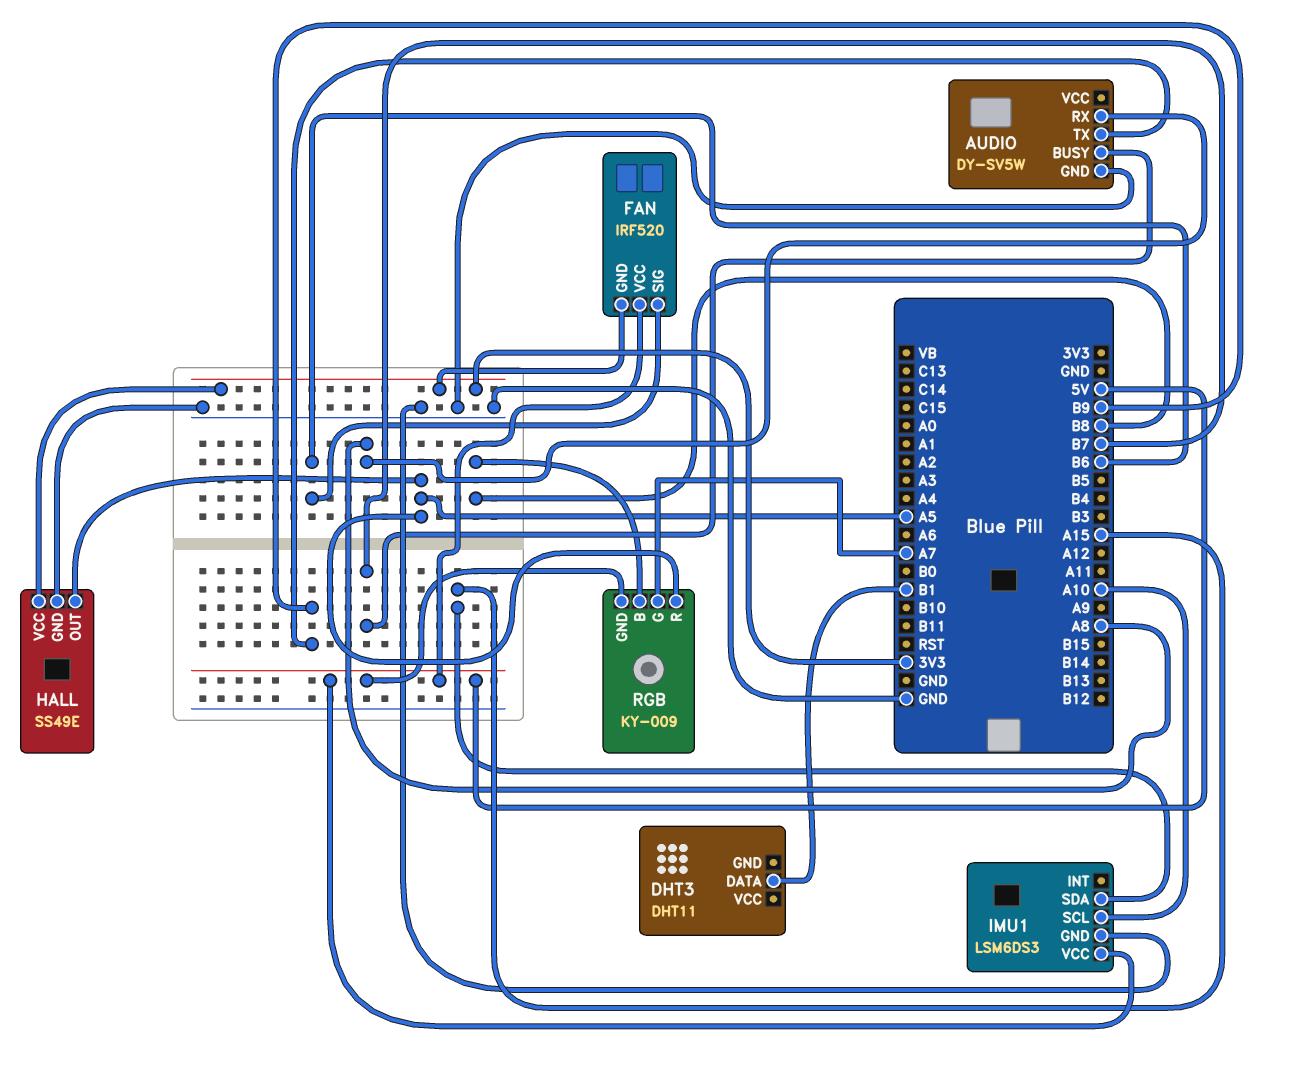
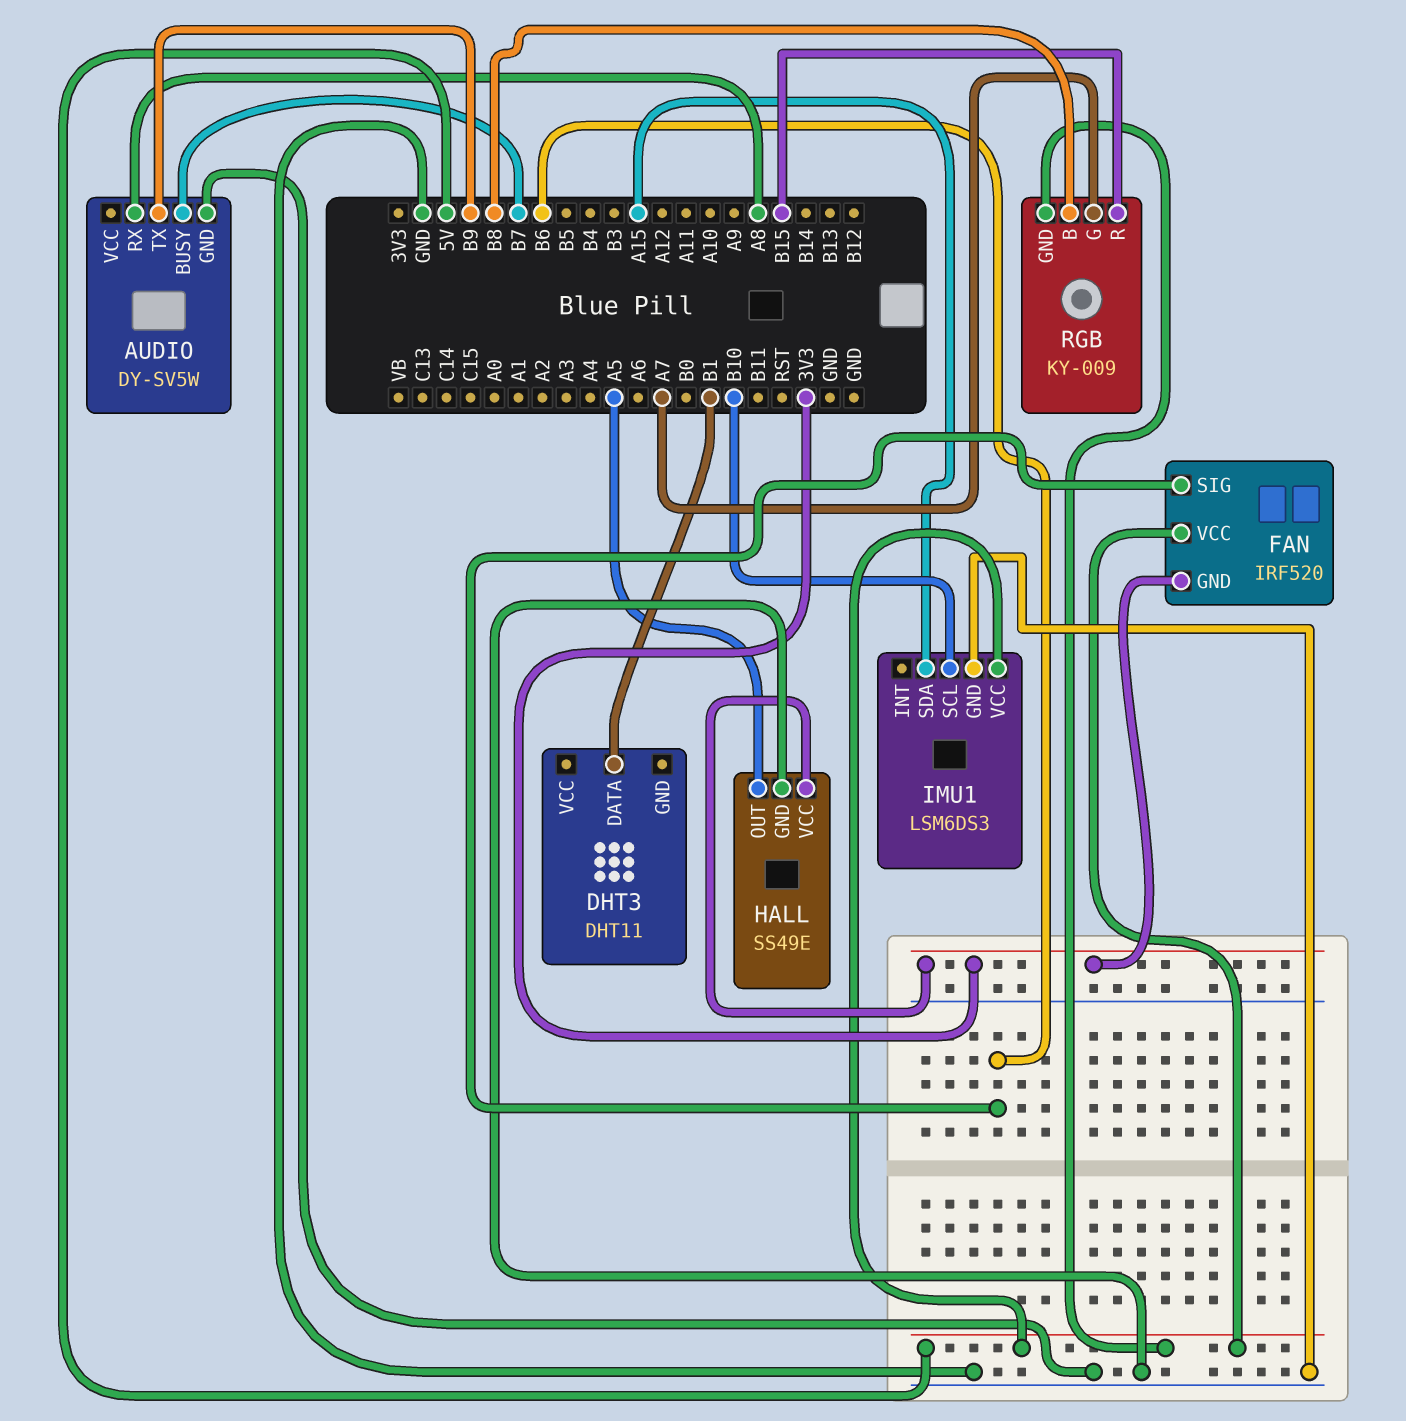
IMU1 pin SCL: A10 -> B10
RGB pin R: A5 -> B15

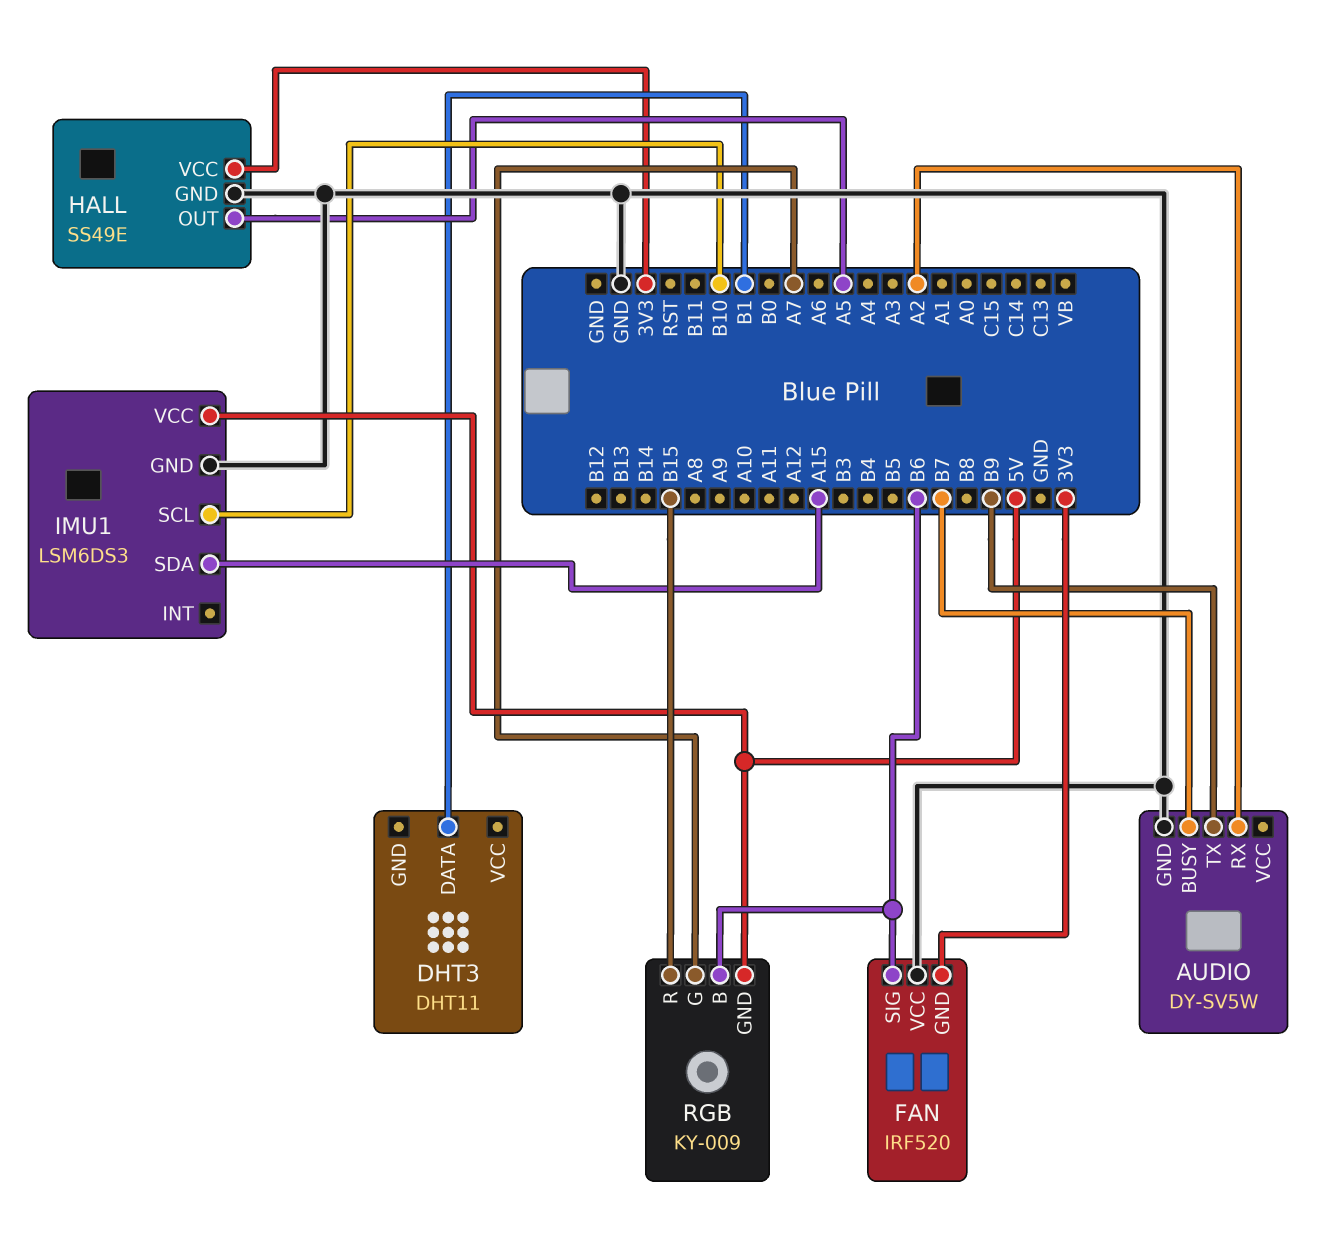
AUDIO pin RX: A8 -> A2
FAN pin VCC: 5V -> GND
RGB pin B: B8 -> B6

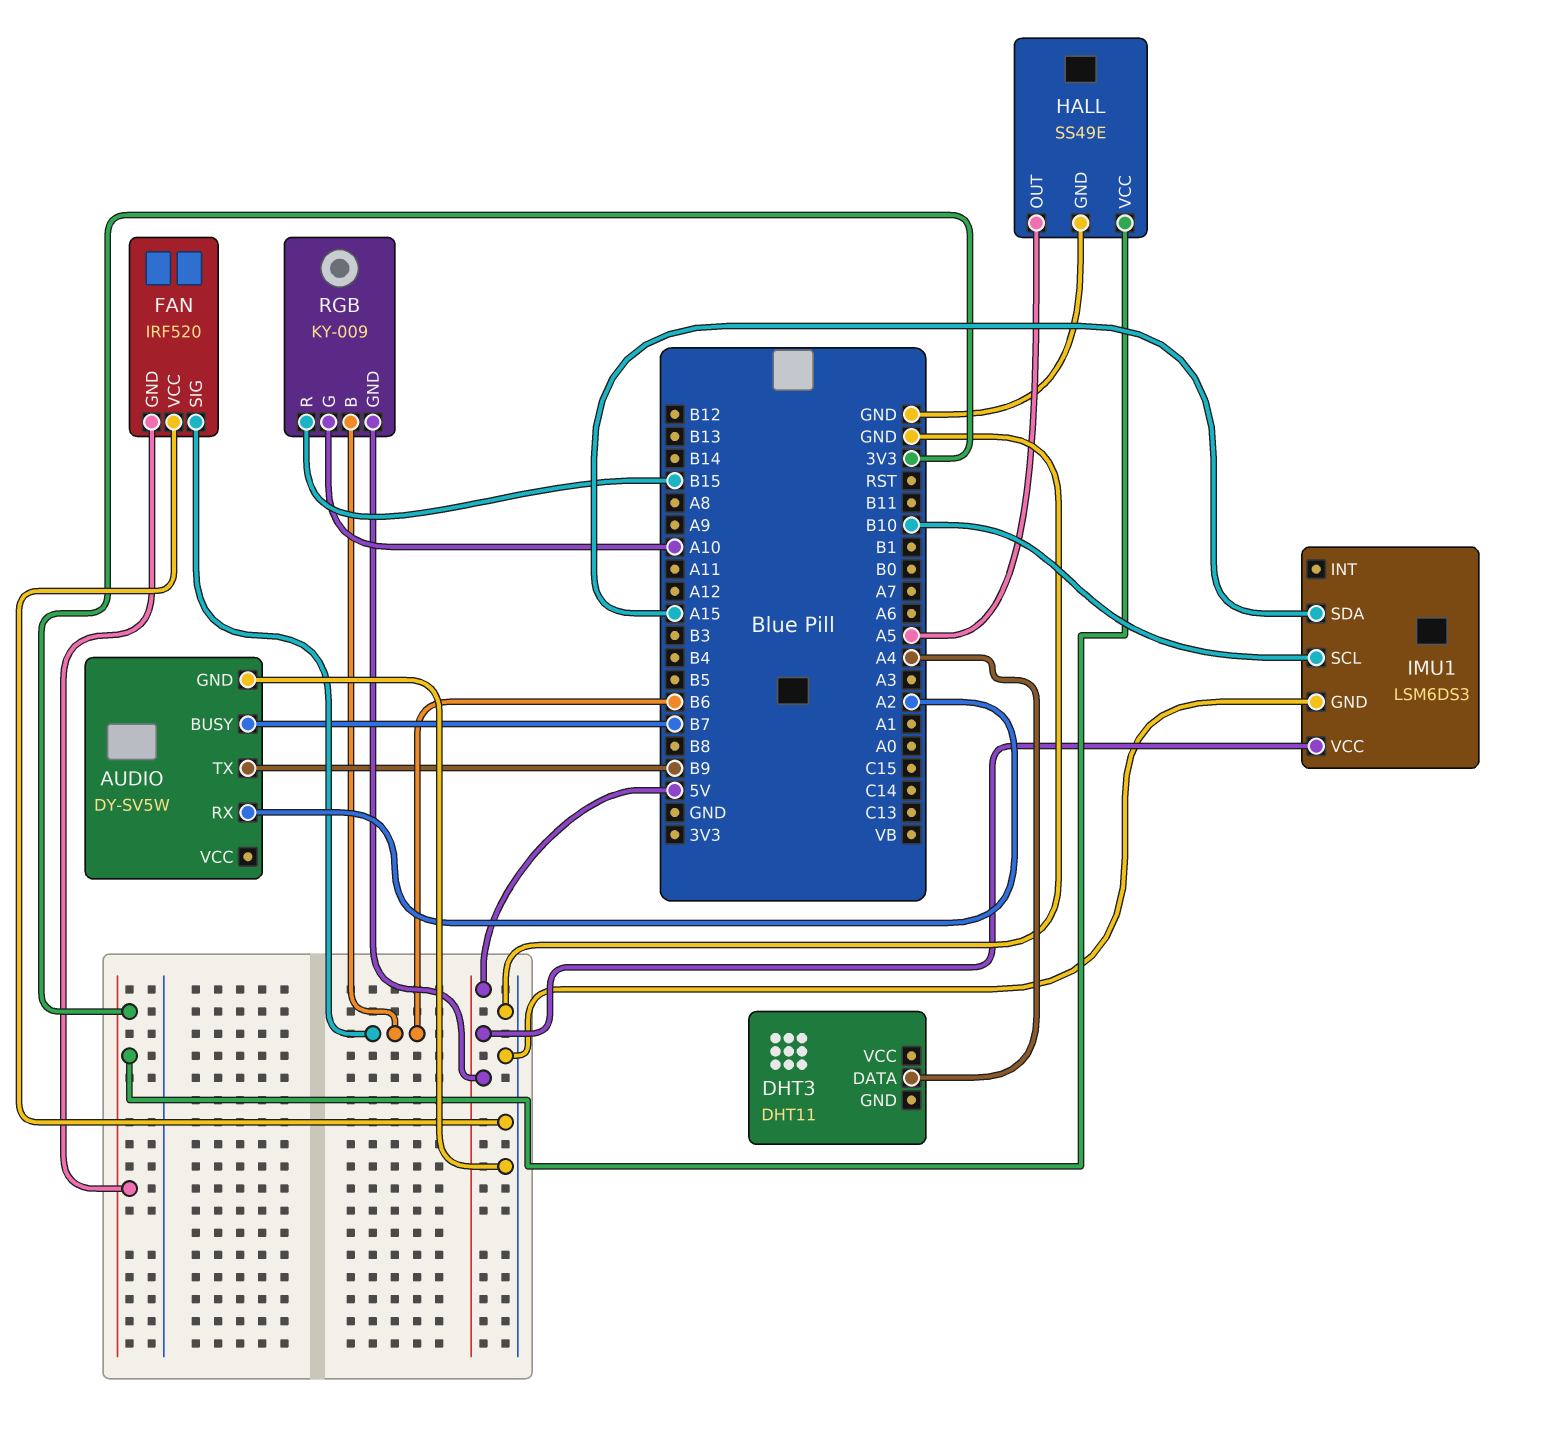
DHT3 pin DATA: B1 -> A4
RGB pin G: A7 -> A10

